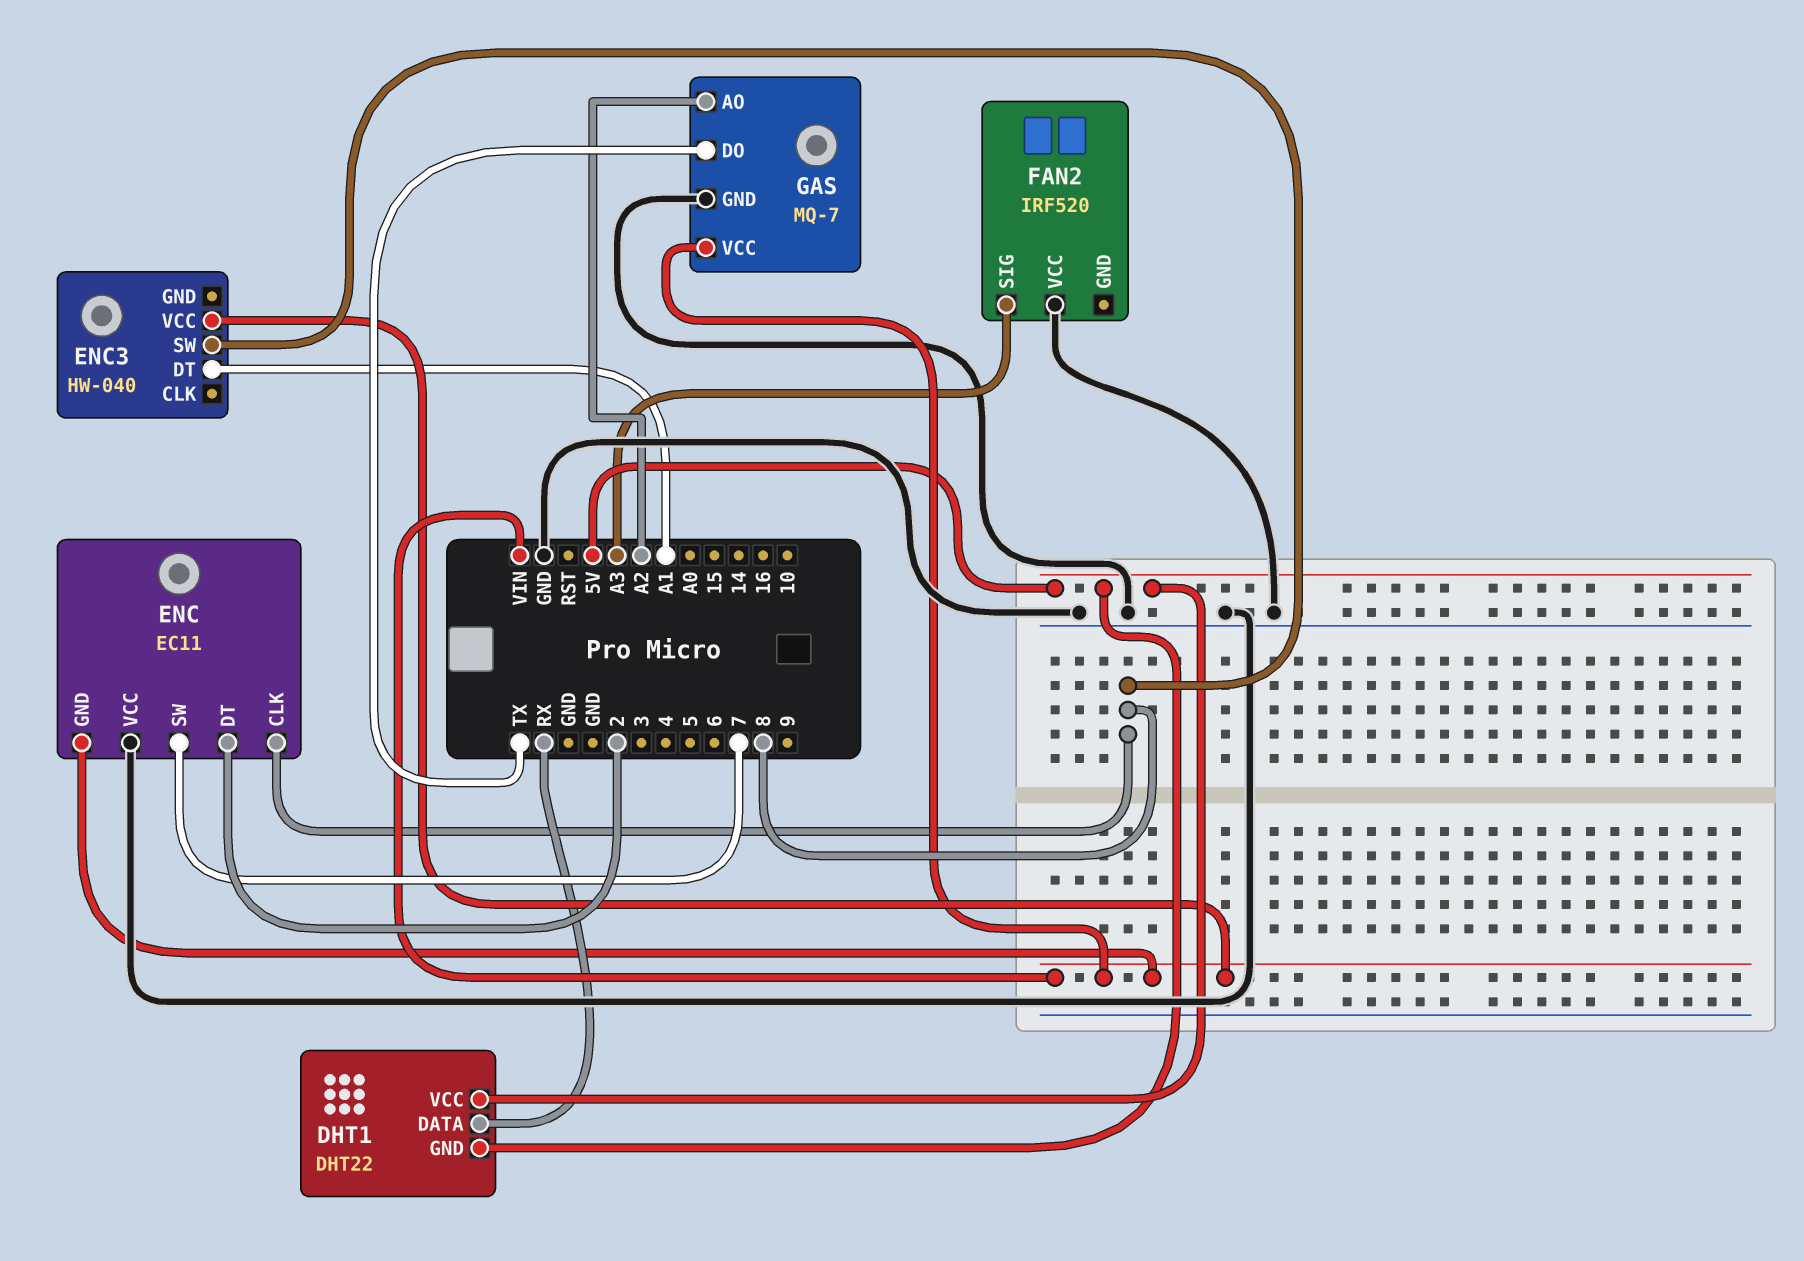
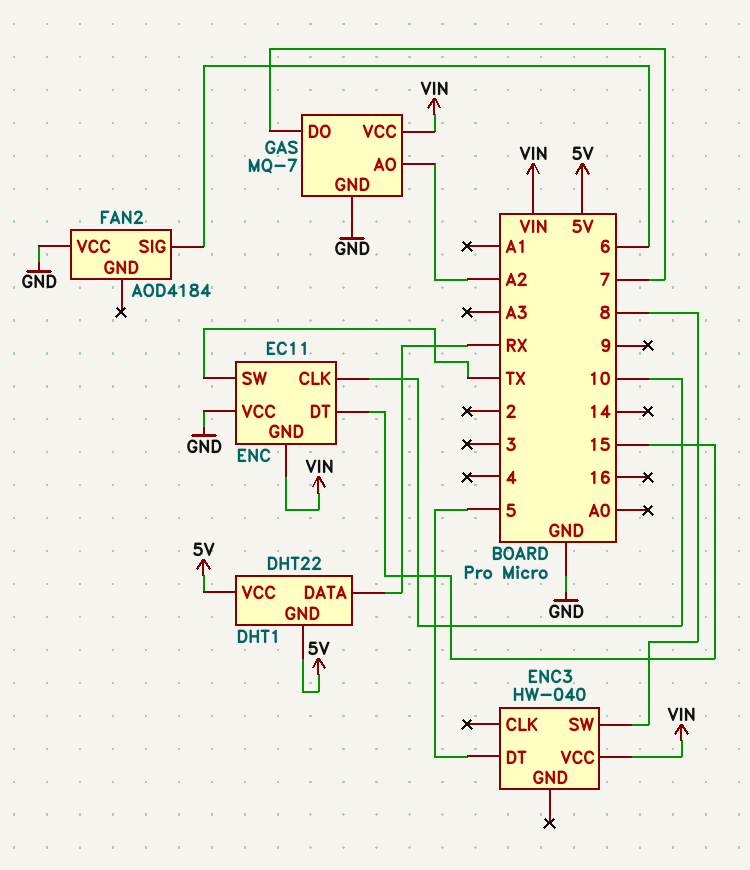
ENC pin CLK: 8 -> 10
ENC pin DT: 2 -> 15
ENC pin SW: 7 -> TX
ENC3 pin DT: A1 -> 5
FAN2: IRF520 -> AOD4184
FAN2 pin SIG: A3 -> 6
GAS pin DO: TX -> 7

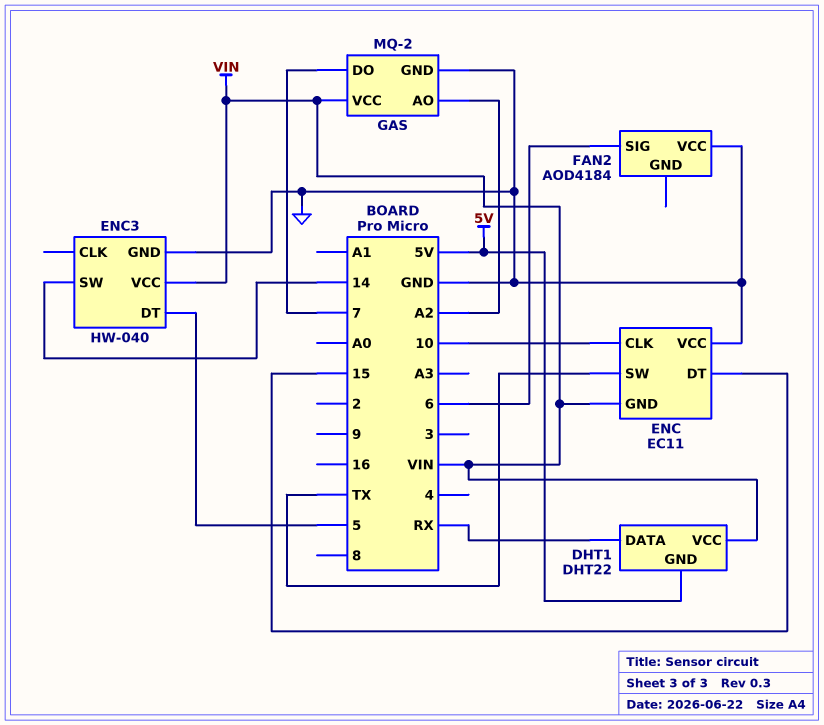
DHT1 pin VCC: 5V -> VIN
ENC3 pin GND: none -> GND
ENC3 pin SW: 8 -> 14
GAS: MQ-7 -> MQ-2

